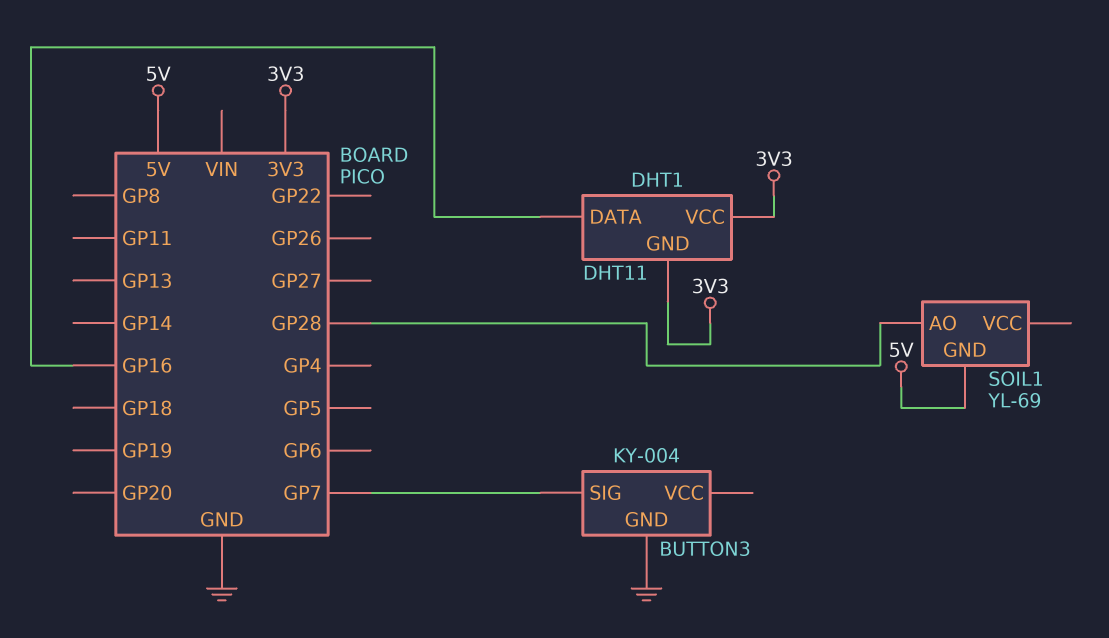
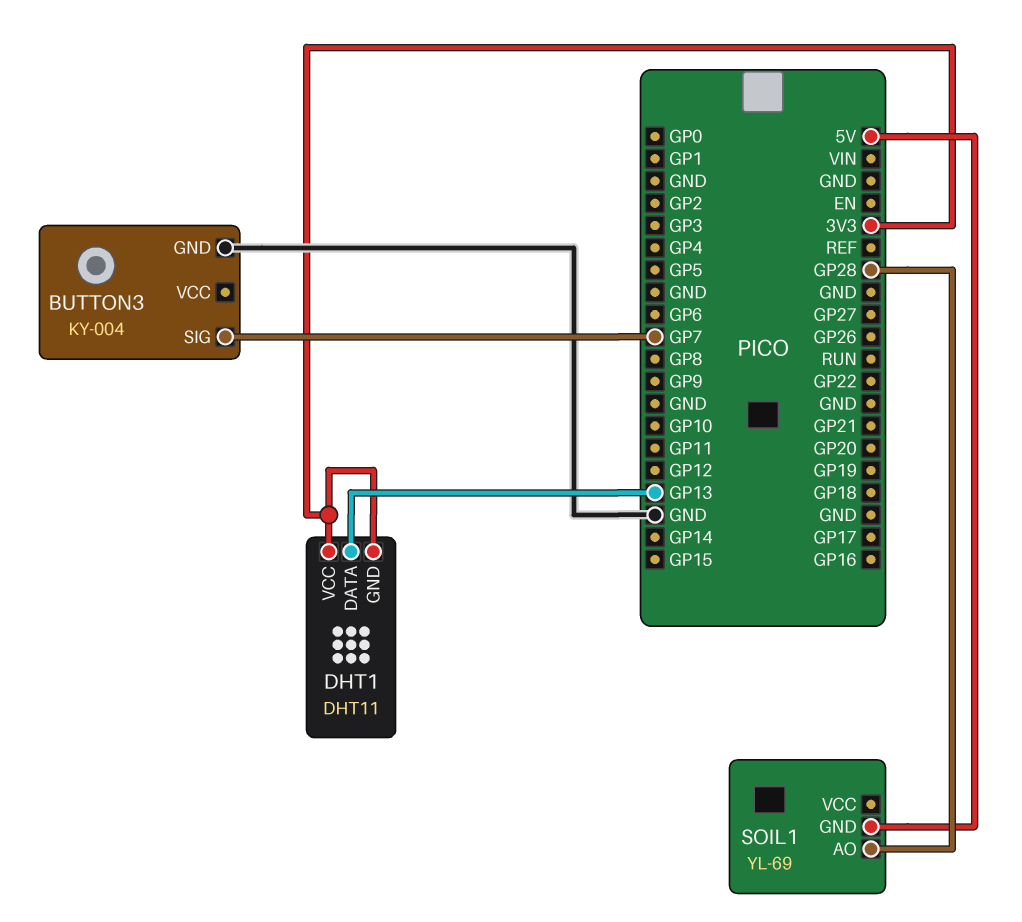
DHT1 pin DATA: GP16 -> GP13

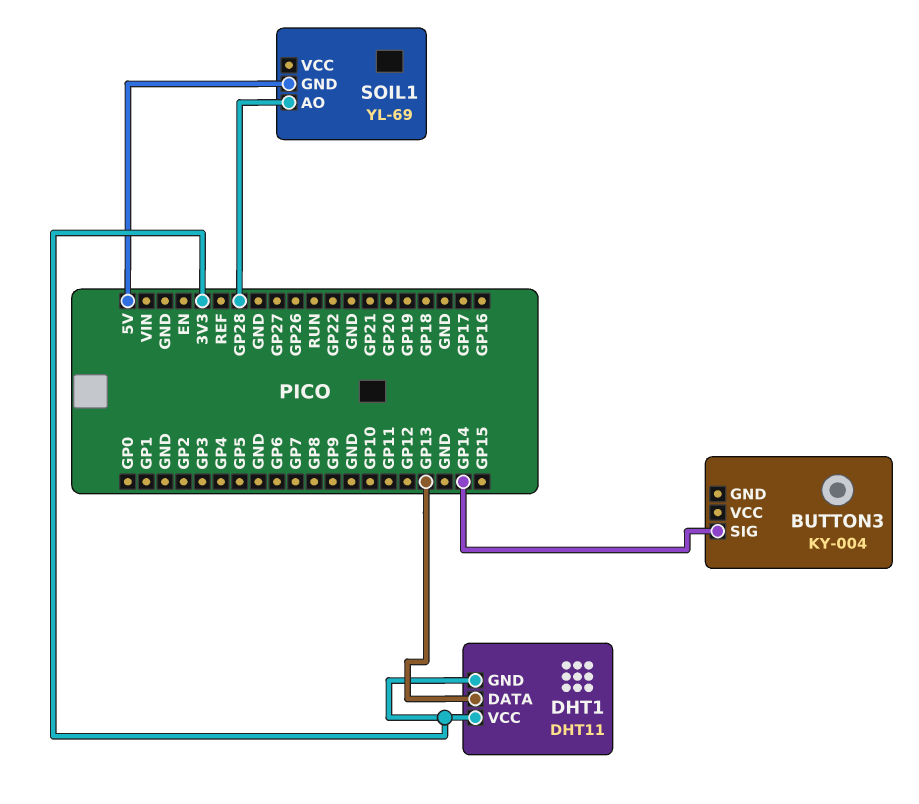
BUTTON3 pin GND: GND -> none
BUTTON3 pin SIG: GP7 -> GP14

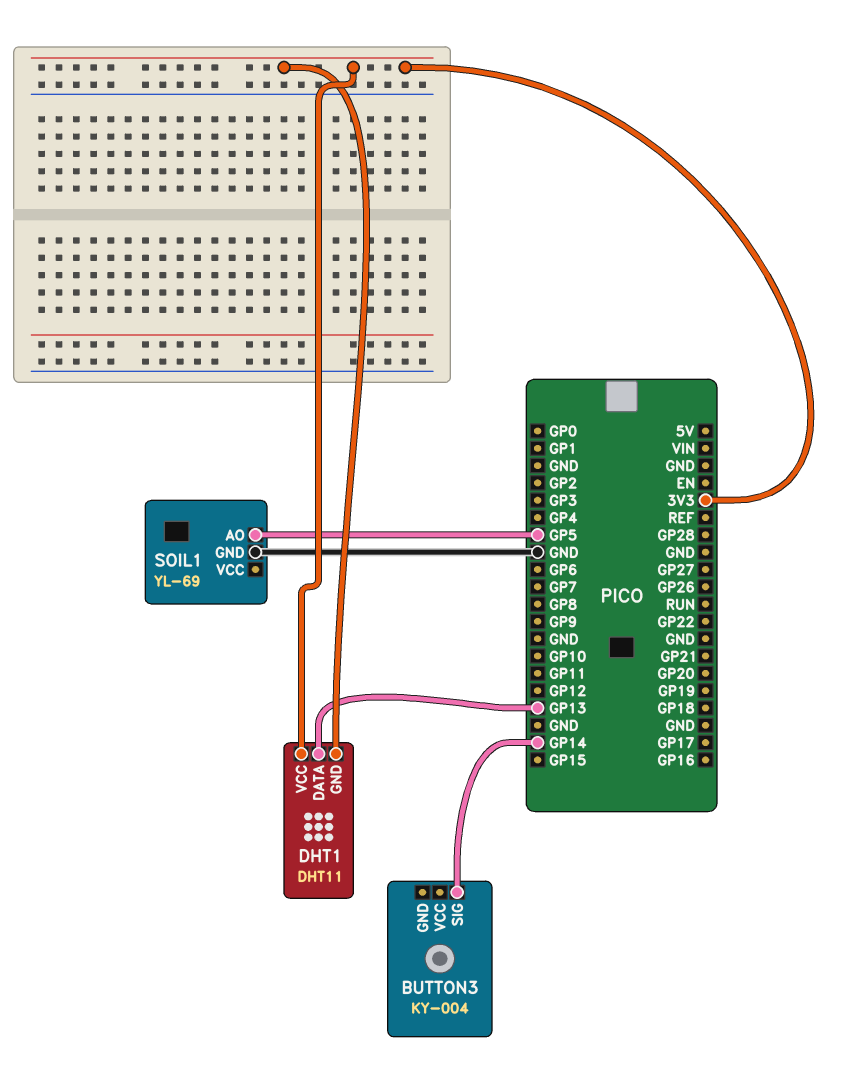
SOIL1 pin AO: GP28 -> GP5
SOIL1 pin GND: 5V -> GND

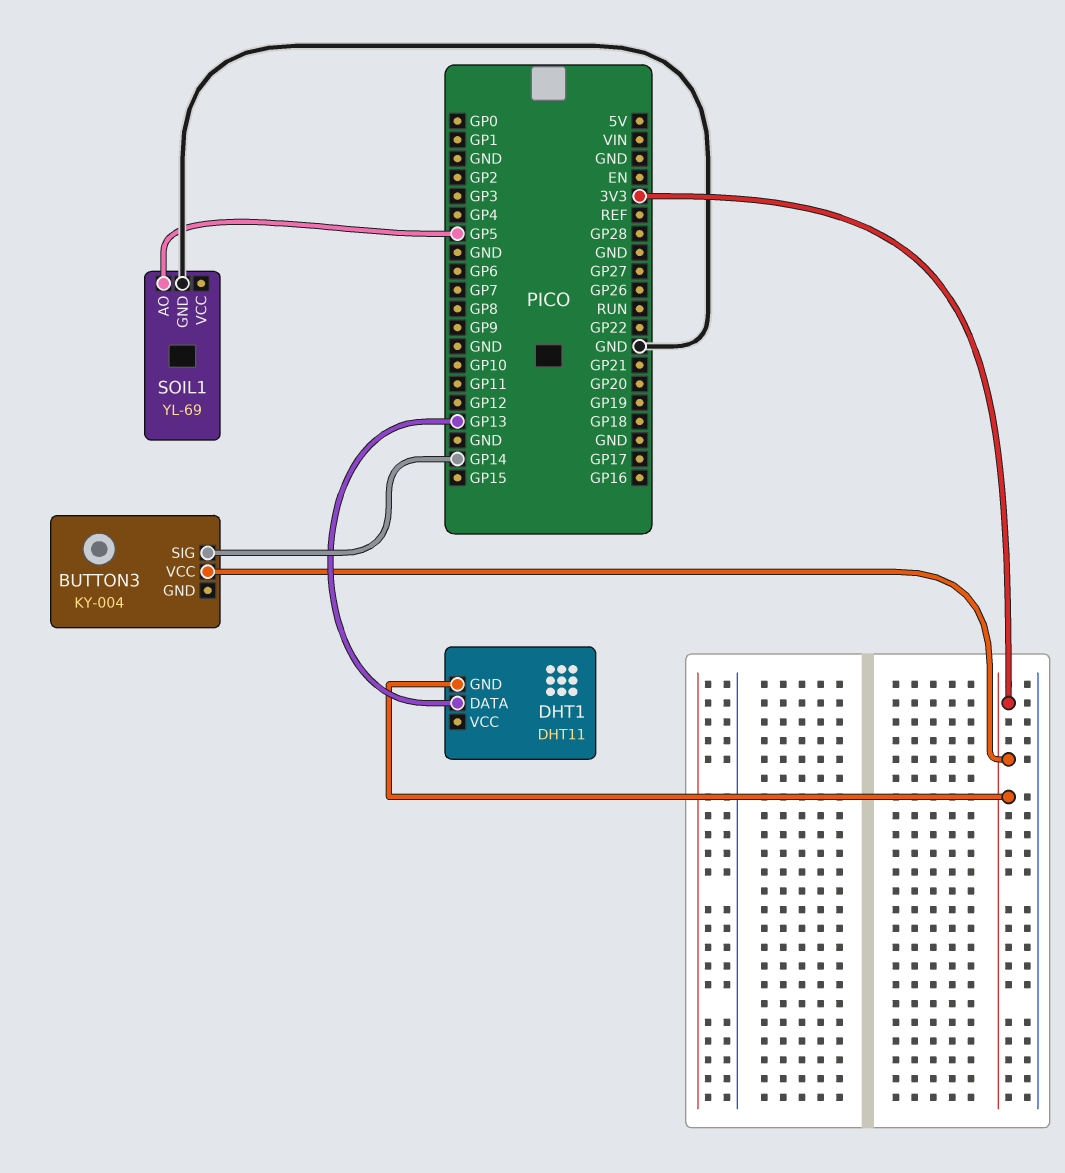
BUTTON3 pin VCC: none -> 3V3
DHT1 pin VCC: 3V3 -> none

